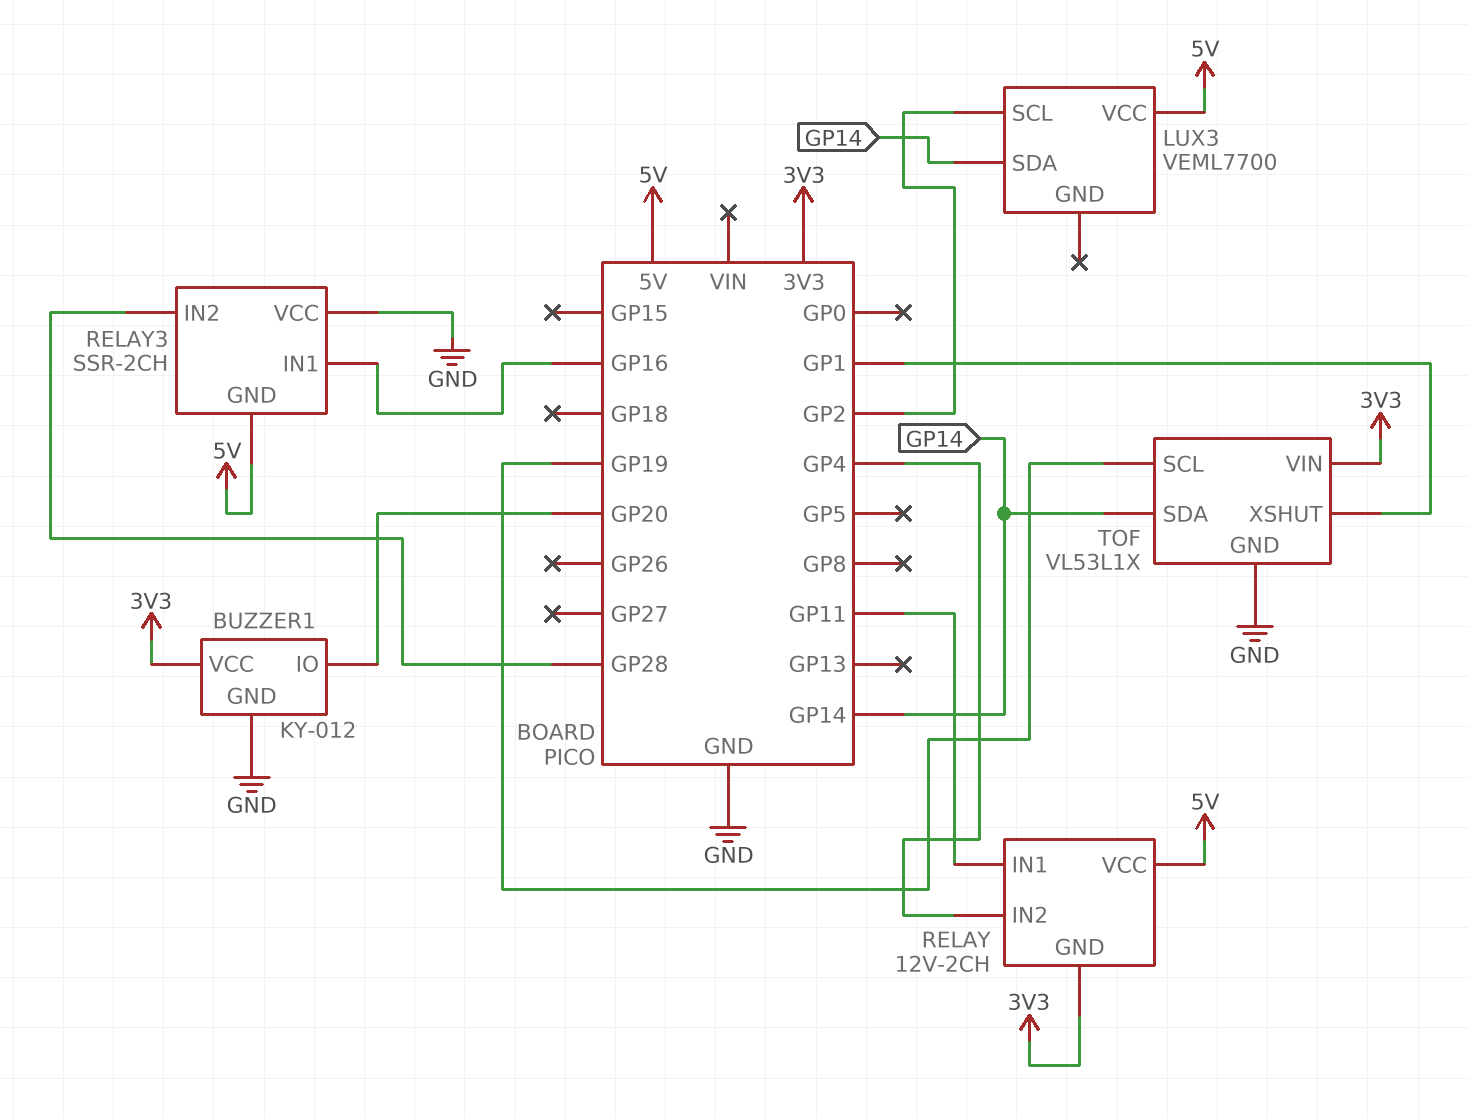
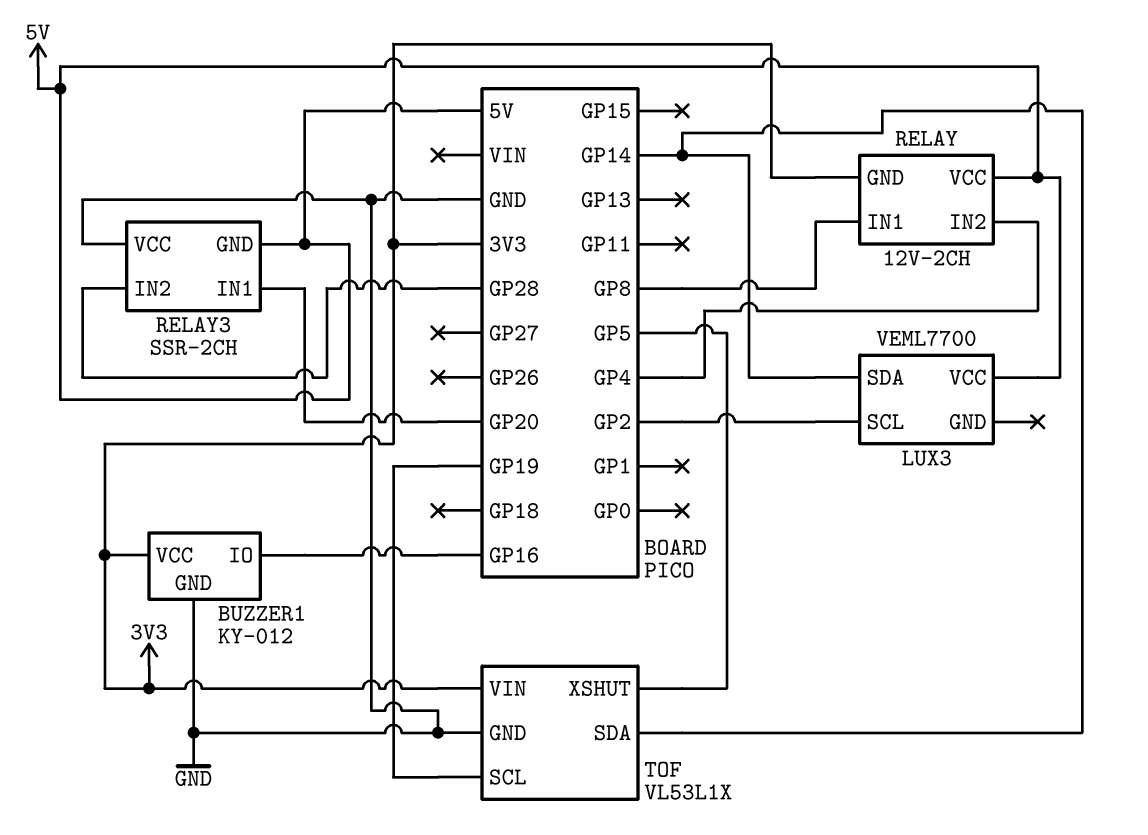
BUZZER1 pin IO: GP20 -> GP16
RELAY pin IN1: GP11 -> GP8
RELAY3 pin IN1: GP16 -> GP20
TOF pin XSHUT: GP1 -> GP5

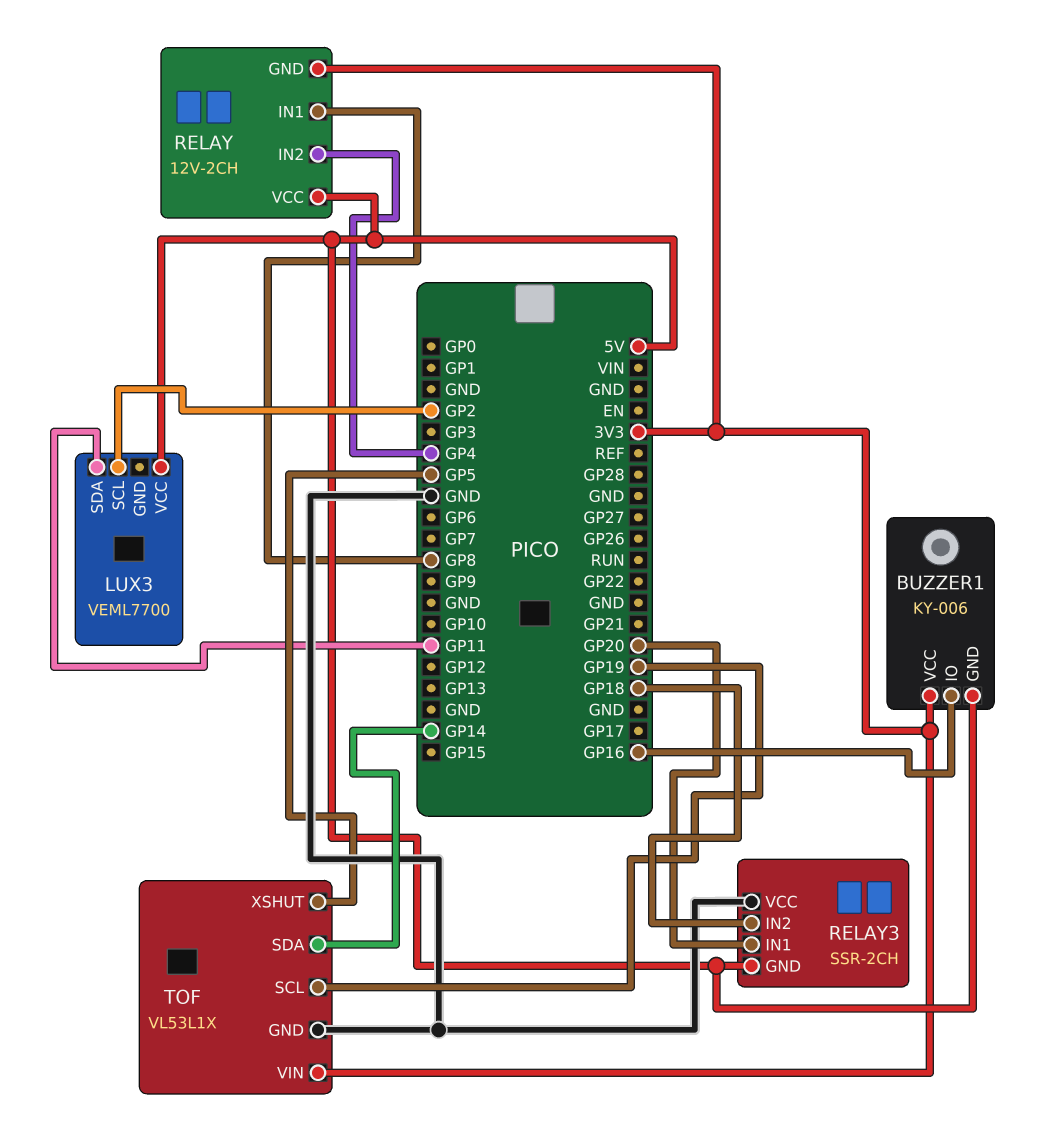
BUZZER1: KY-012 -> KY-006
BUZZER1 pin GND: GND -> 5V
LUX3 pin SDA: GP14 -> GP11
RELAY3 pin IN2: GP28 -> GP18

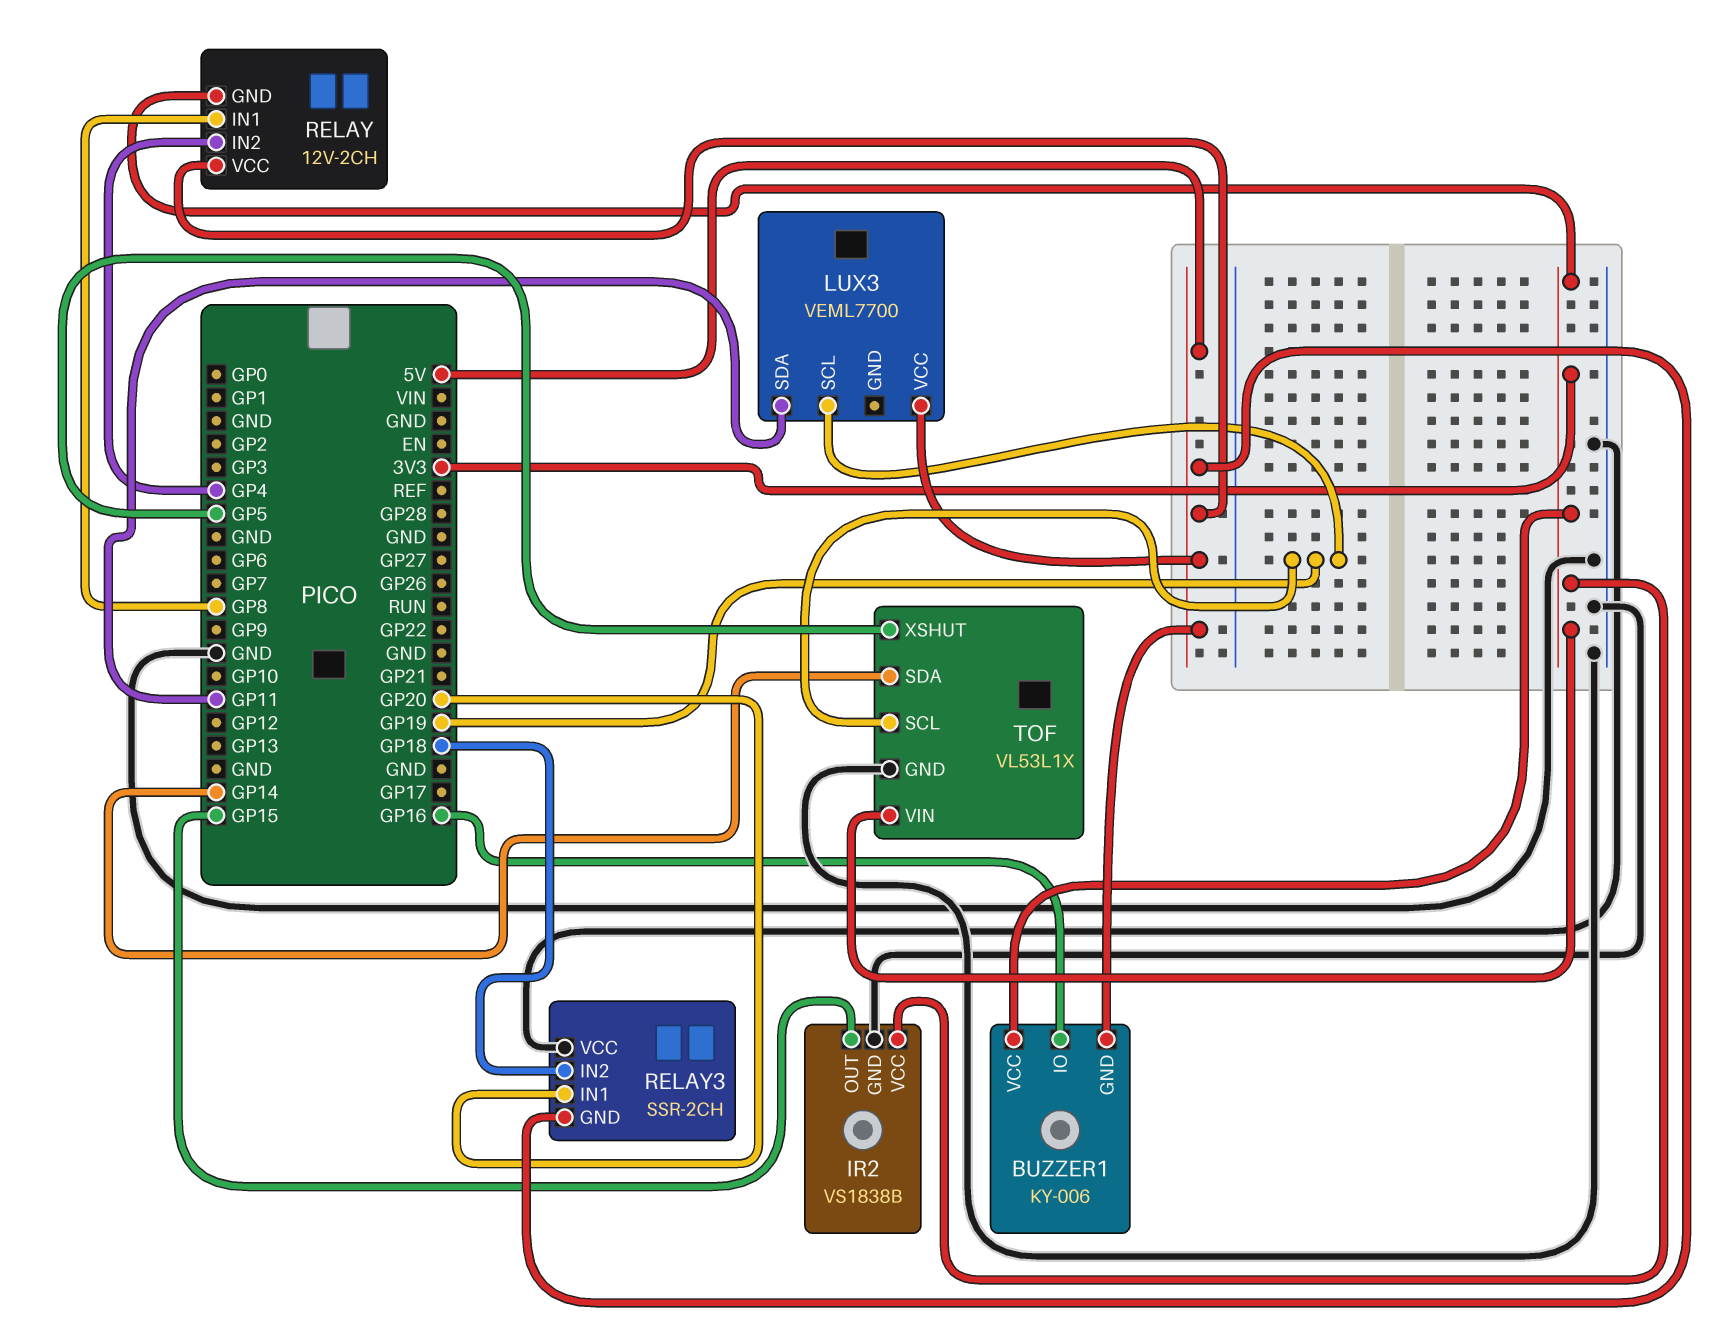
IR2: none -> VS1838B
IR2 pin GND: none -> GND
IR2 pin OUT: none -> GP15
IR2 pin VCC: none -> 3V3
LUX3 pin SCL: GP2 -> GP19

